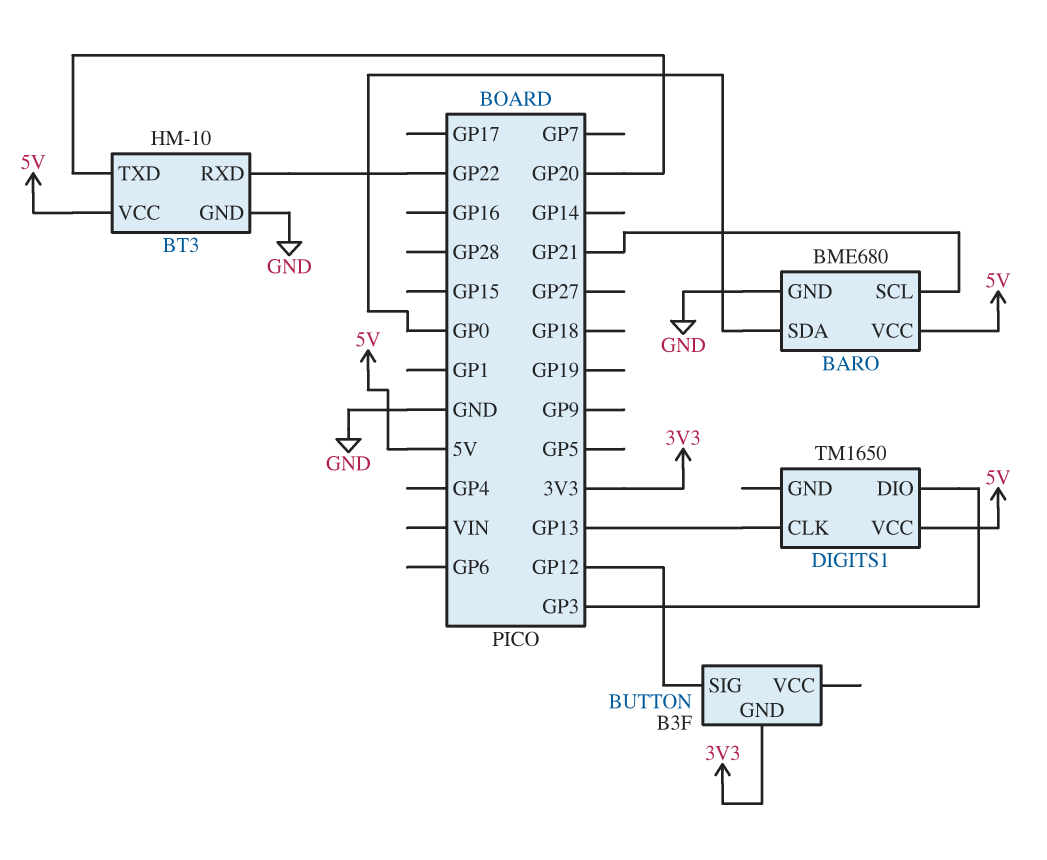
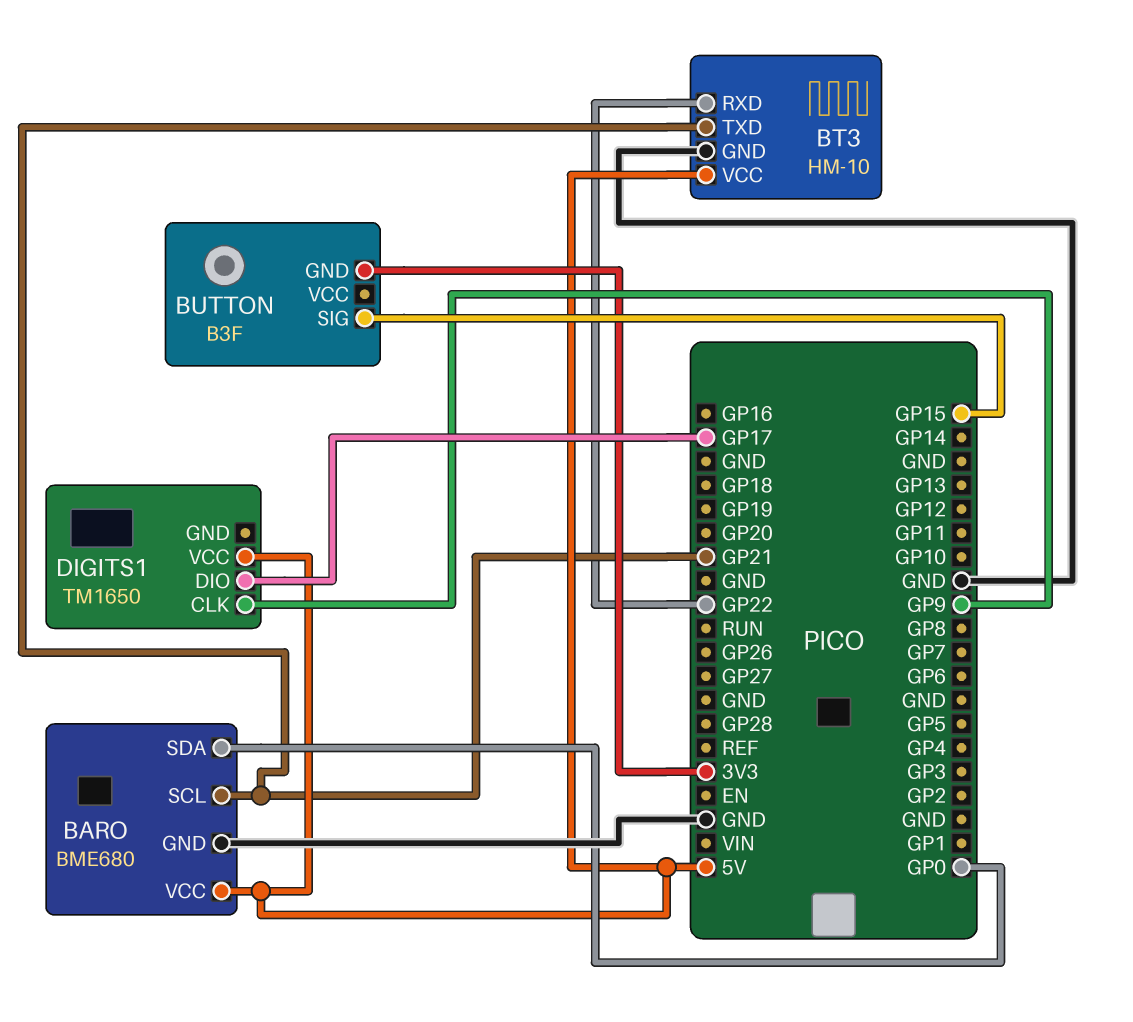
BT3 pin TXD: GP20 -> GP21
BUTTON pin SIG: GP12 -> GP15
DIGITS1 pin CLK: GP13 -> GP9
DIGITS1 pin DIO: GP3 -> GP17

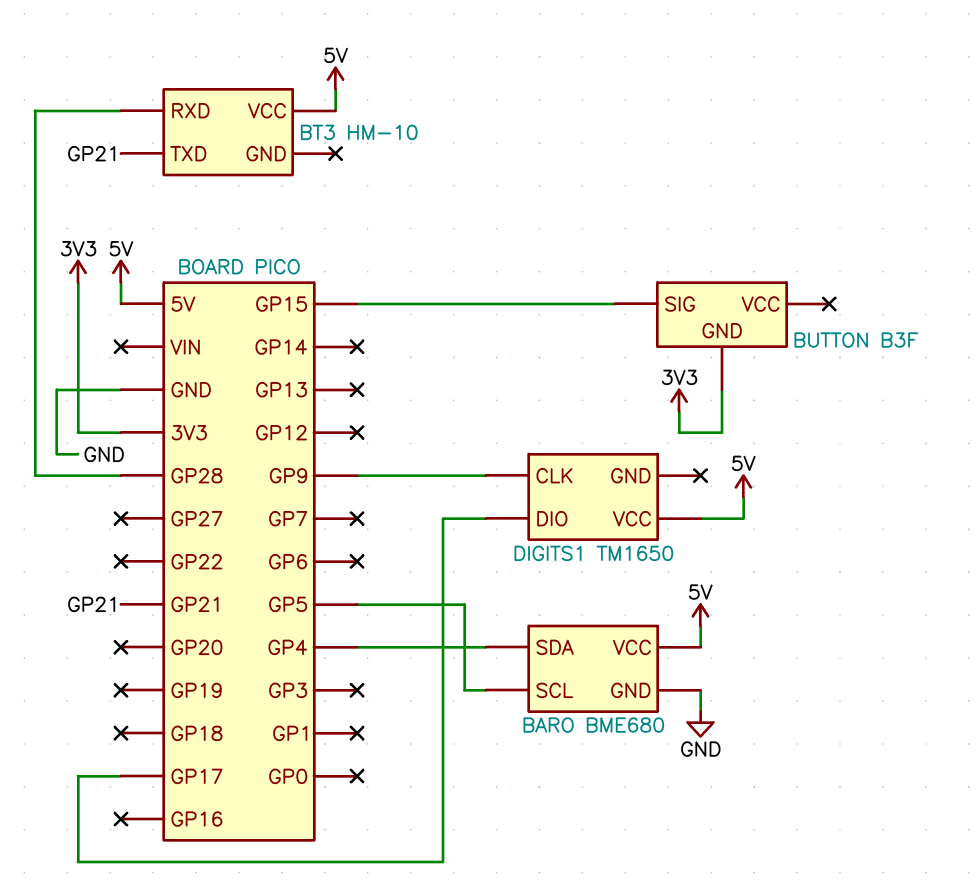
BARO pin SCL: GP21 -> GP5
BARO pin SDA: GP0 -> GP4
BT3 pin GND: GND -> none
BT3 pin RXD: GP22 -> GP28

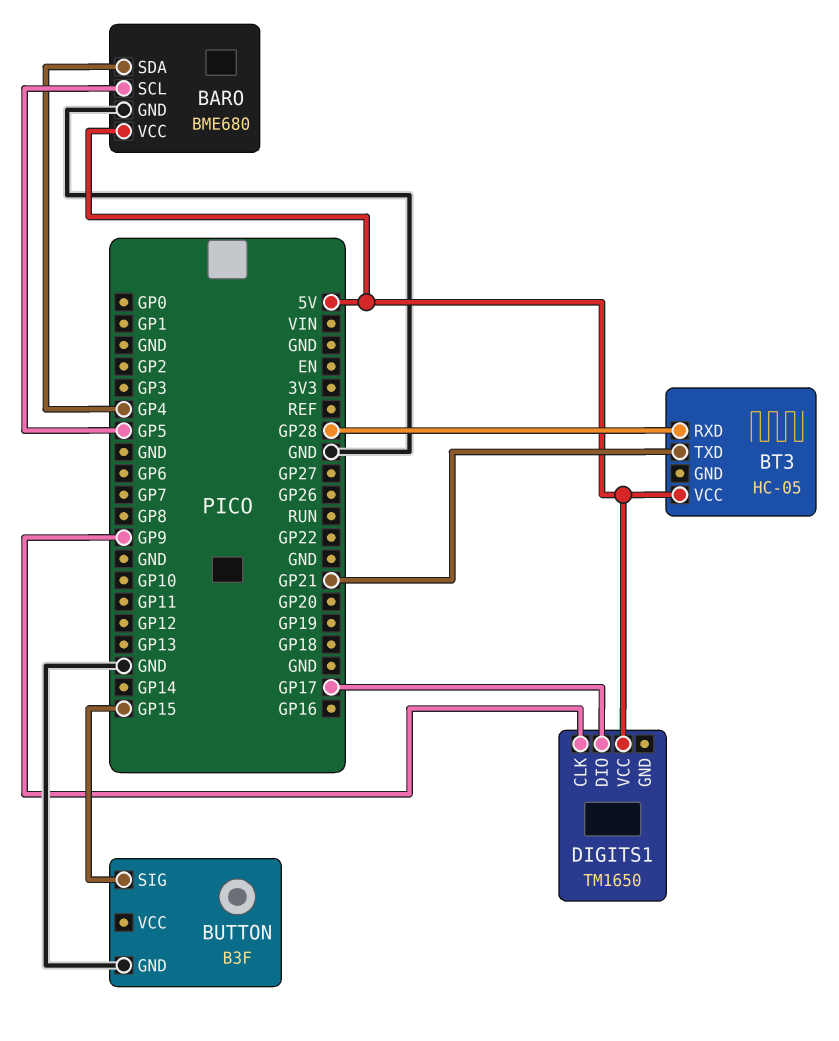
BT3: HM-10 -> HC-05
BUTTON pin GND: 3V3 -> GND

